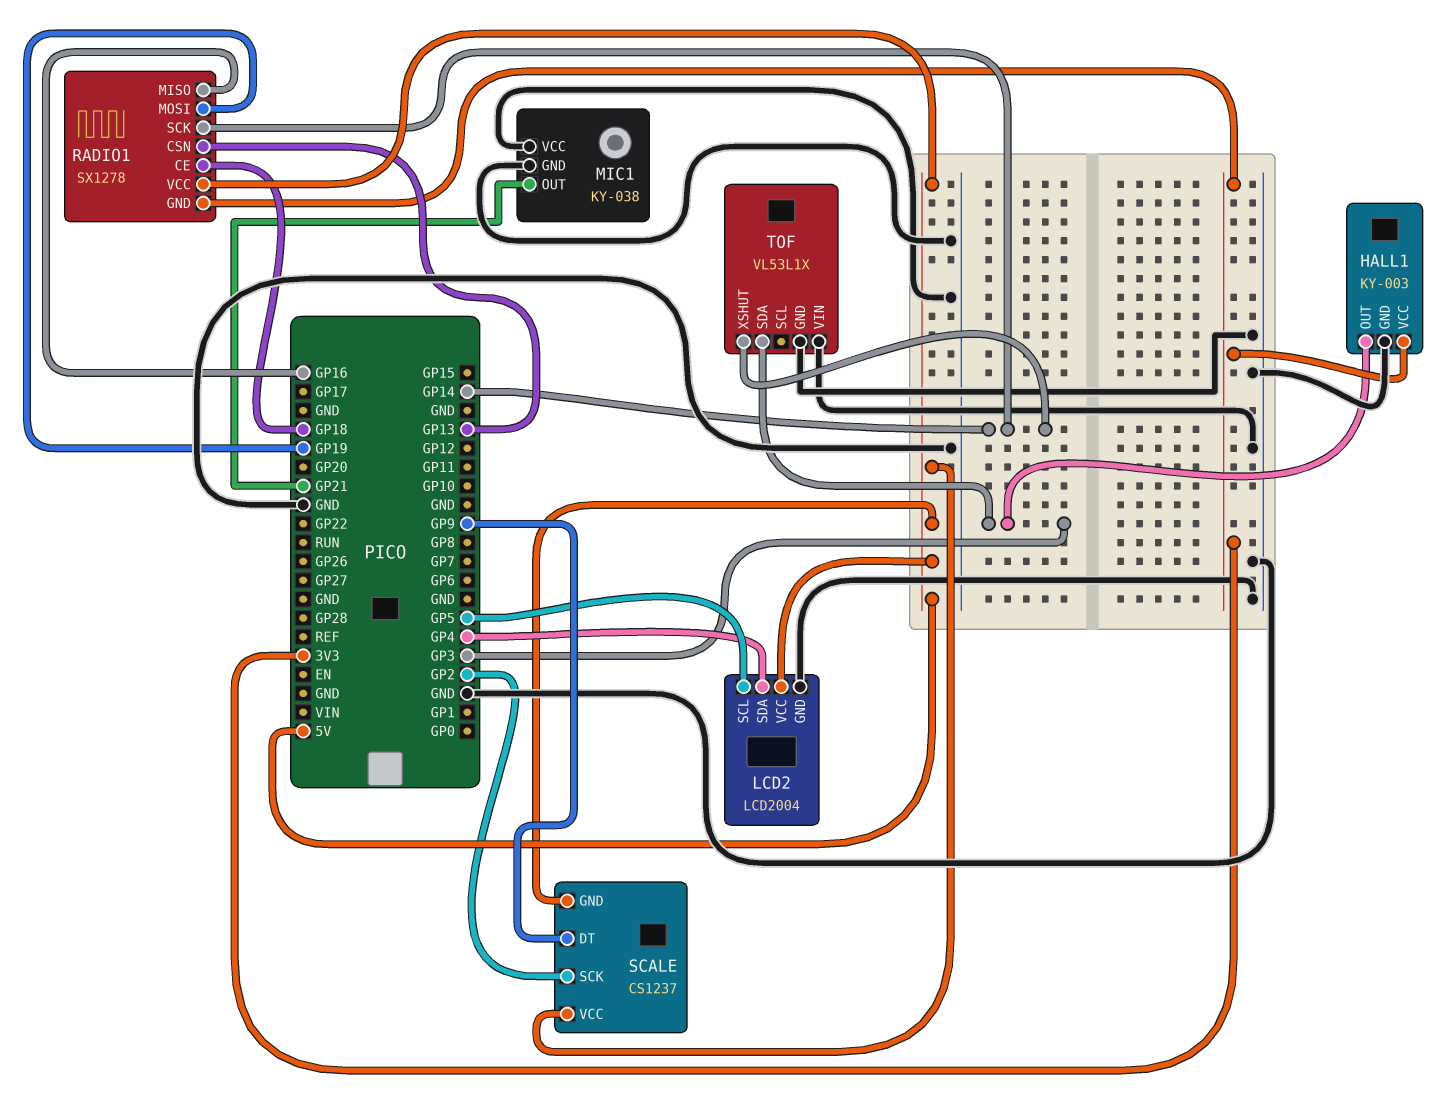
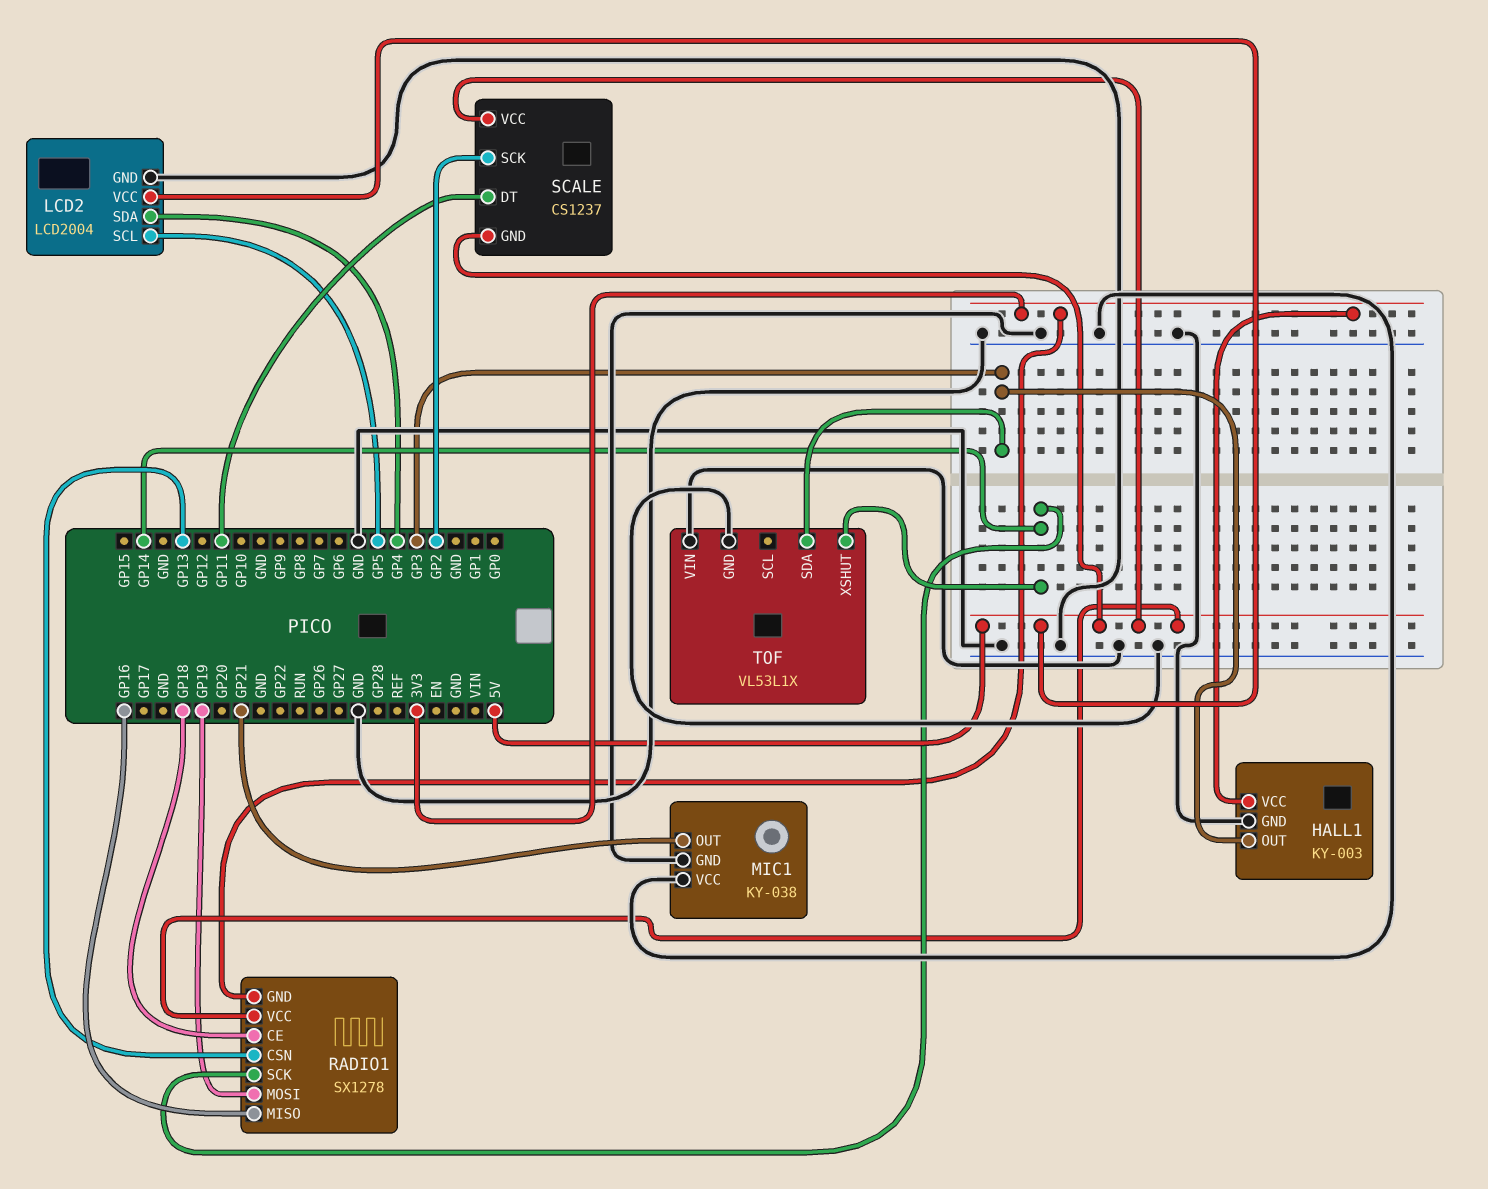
SCALE pin DT: GP9 -> GP11

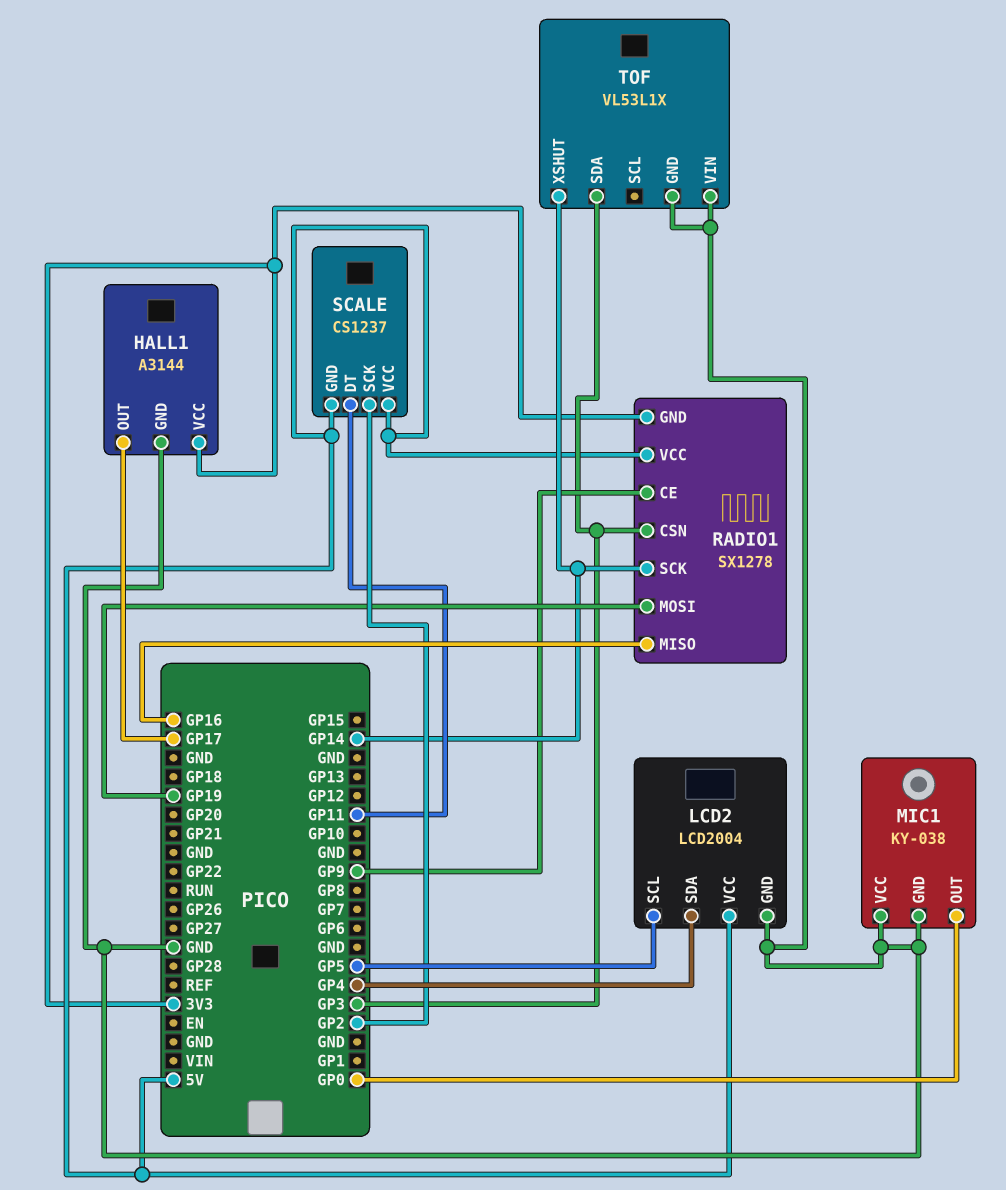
HALL1: KY-003 -> A3144
HALL1 pin OUT: GP3 -> GP17
MIC1 pin OUT: GP21 -> GP0
RADIO1 pin CE: GP18 -> GP9
RADIO1 pin CSN: GP13 -> GP3

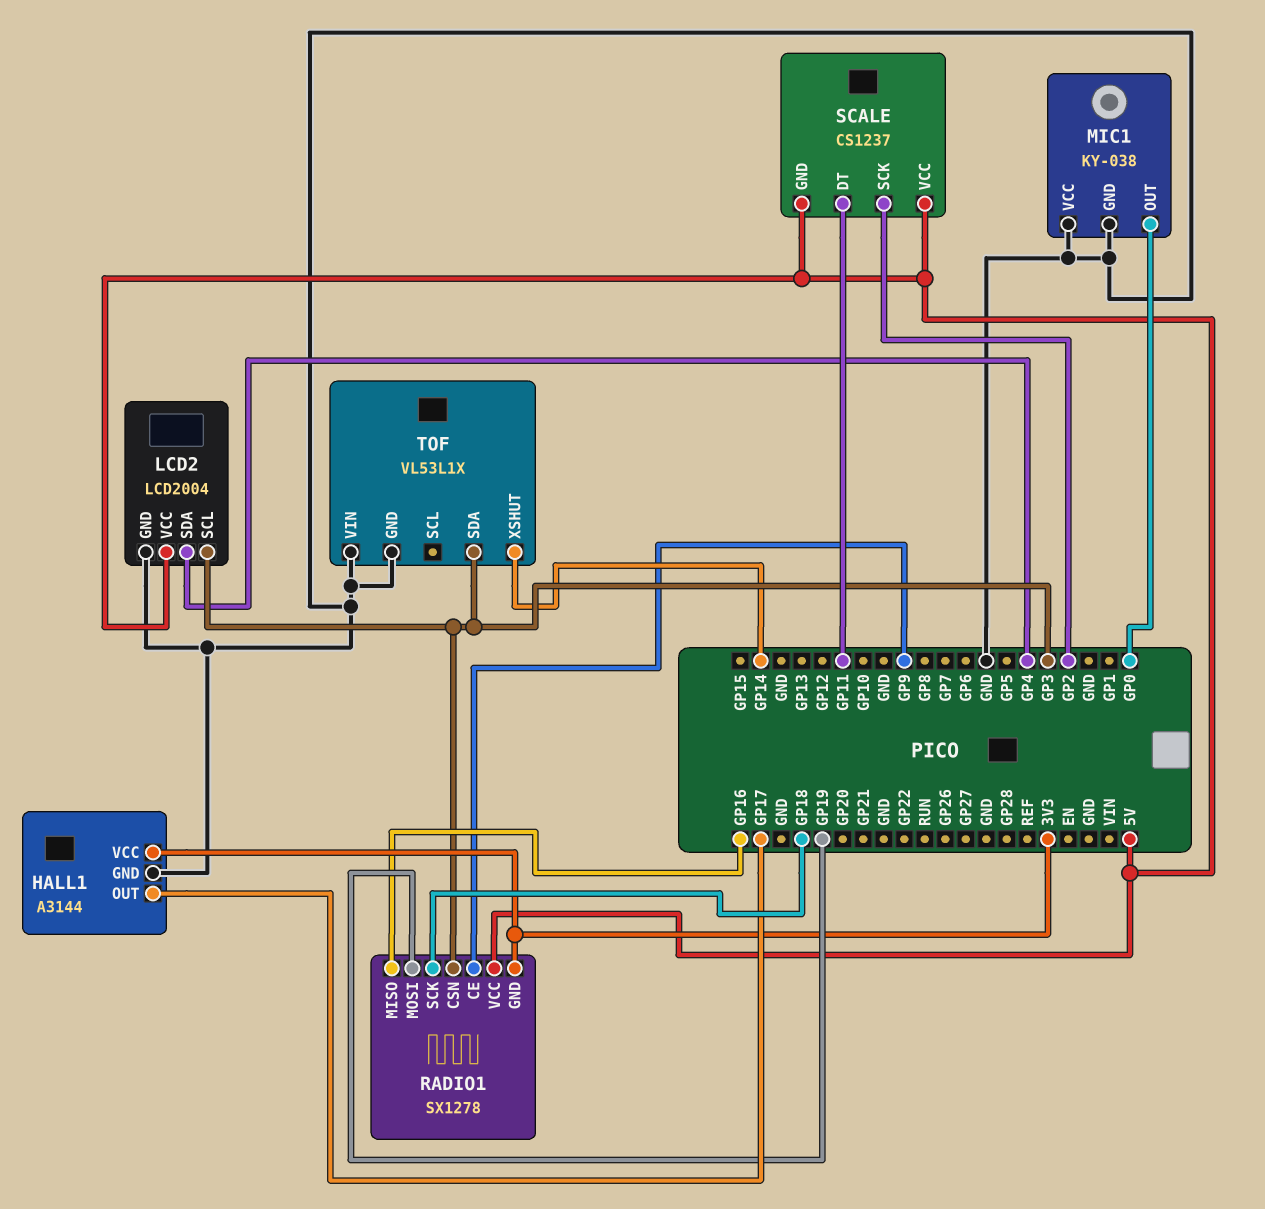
LCD2 pin SCL: GP5 -> GP3
RADIO1 pin SCK: GP14 -> GP18

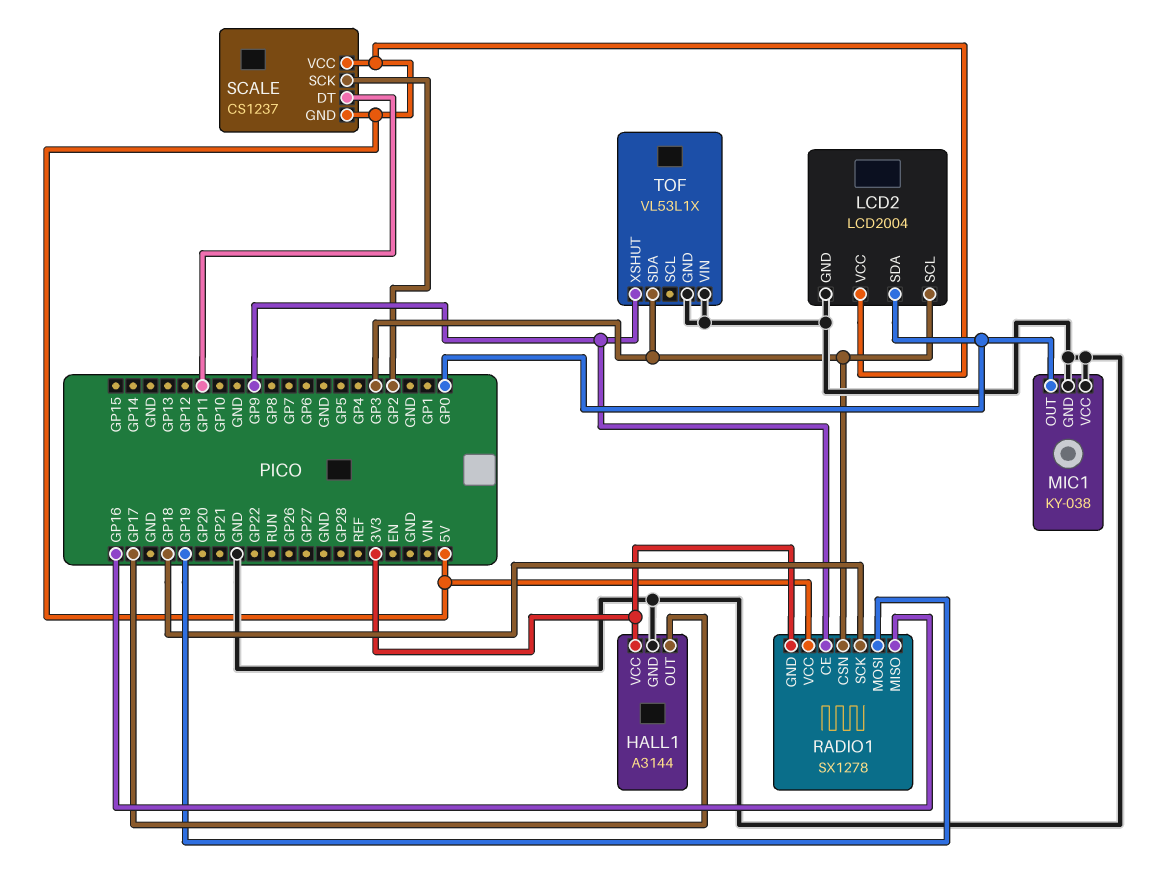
LCD2 pin SDA: GP4 -> GP0
TOF pin XSHUT: GP14 -> GP9

